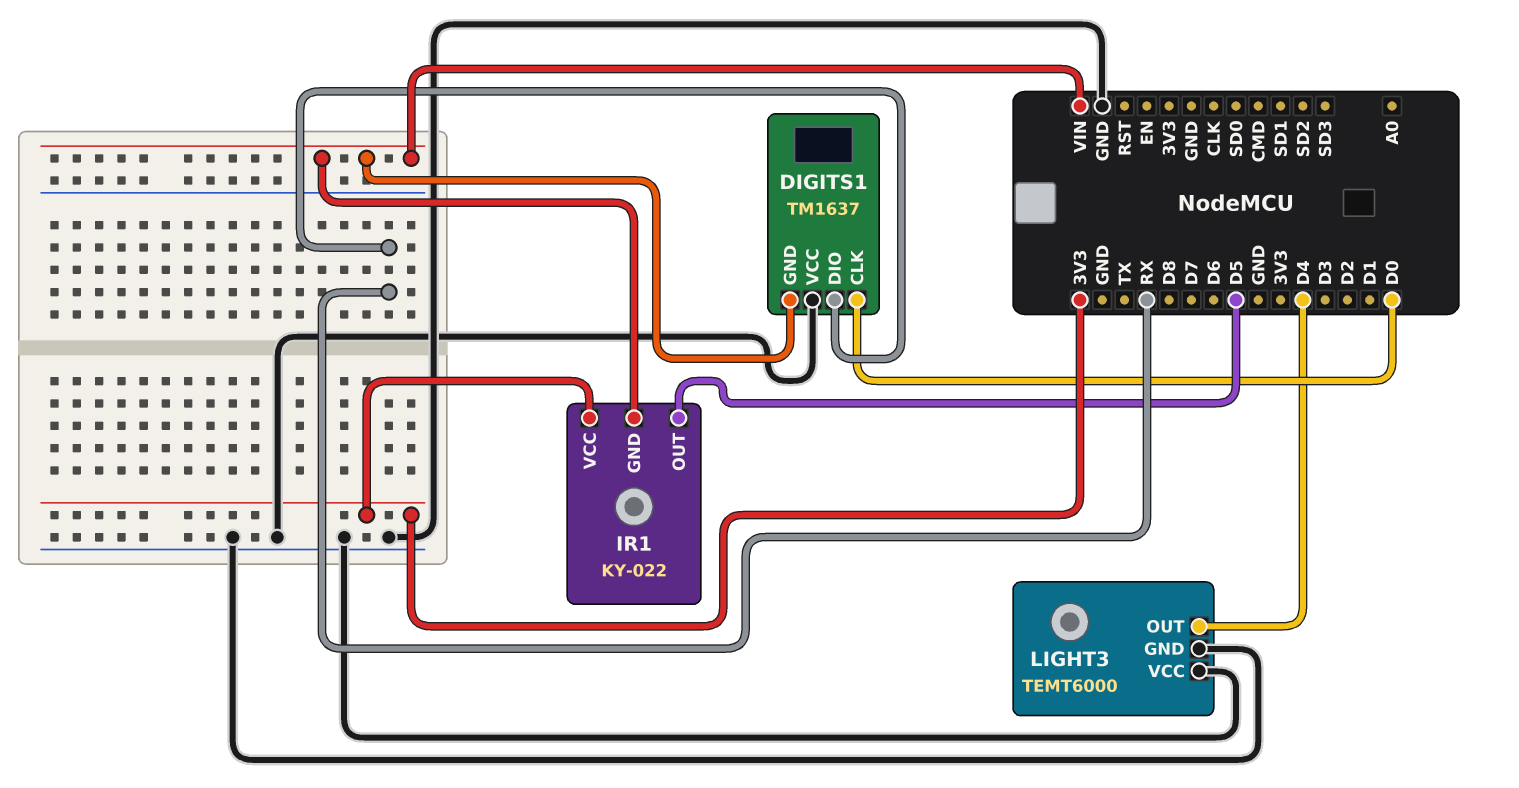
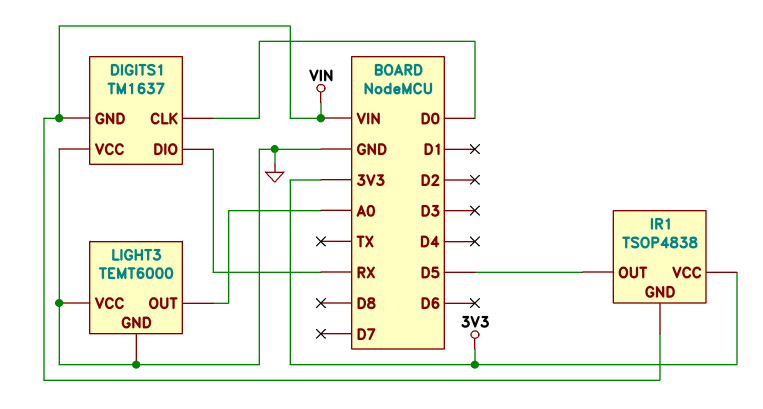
IR1: KY-022 -> TSOP4838
LIGHT3 pin OUT: D4 -> A0

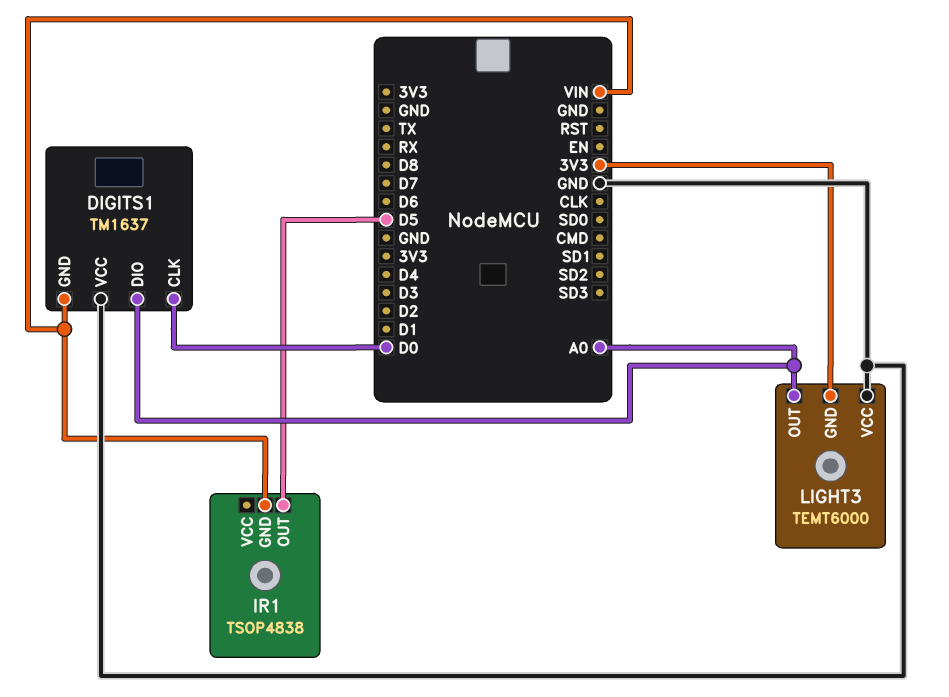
DIGITS1 pin DIO: RX -> A0
IR1 pin VCC: 3V3 -> none
LIGHT3 pin GND: GND -> 3V3

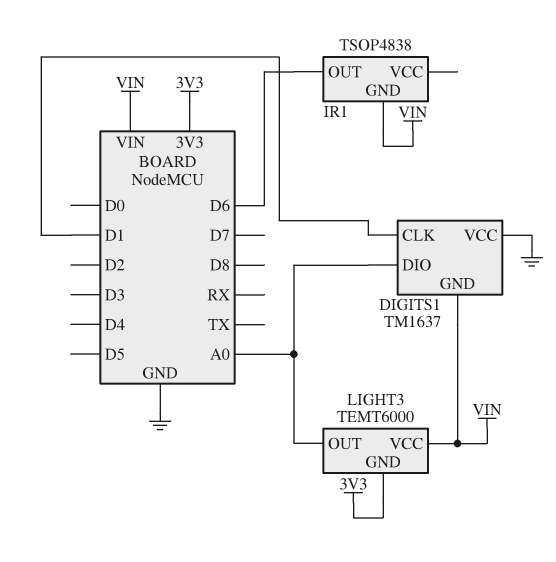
DIGITS1 pin CLK: D0 -> D1
IR1 pin OUT: D5 -> D6
LIGHT3 pin VCC: GND -> VIN

